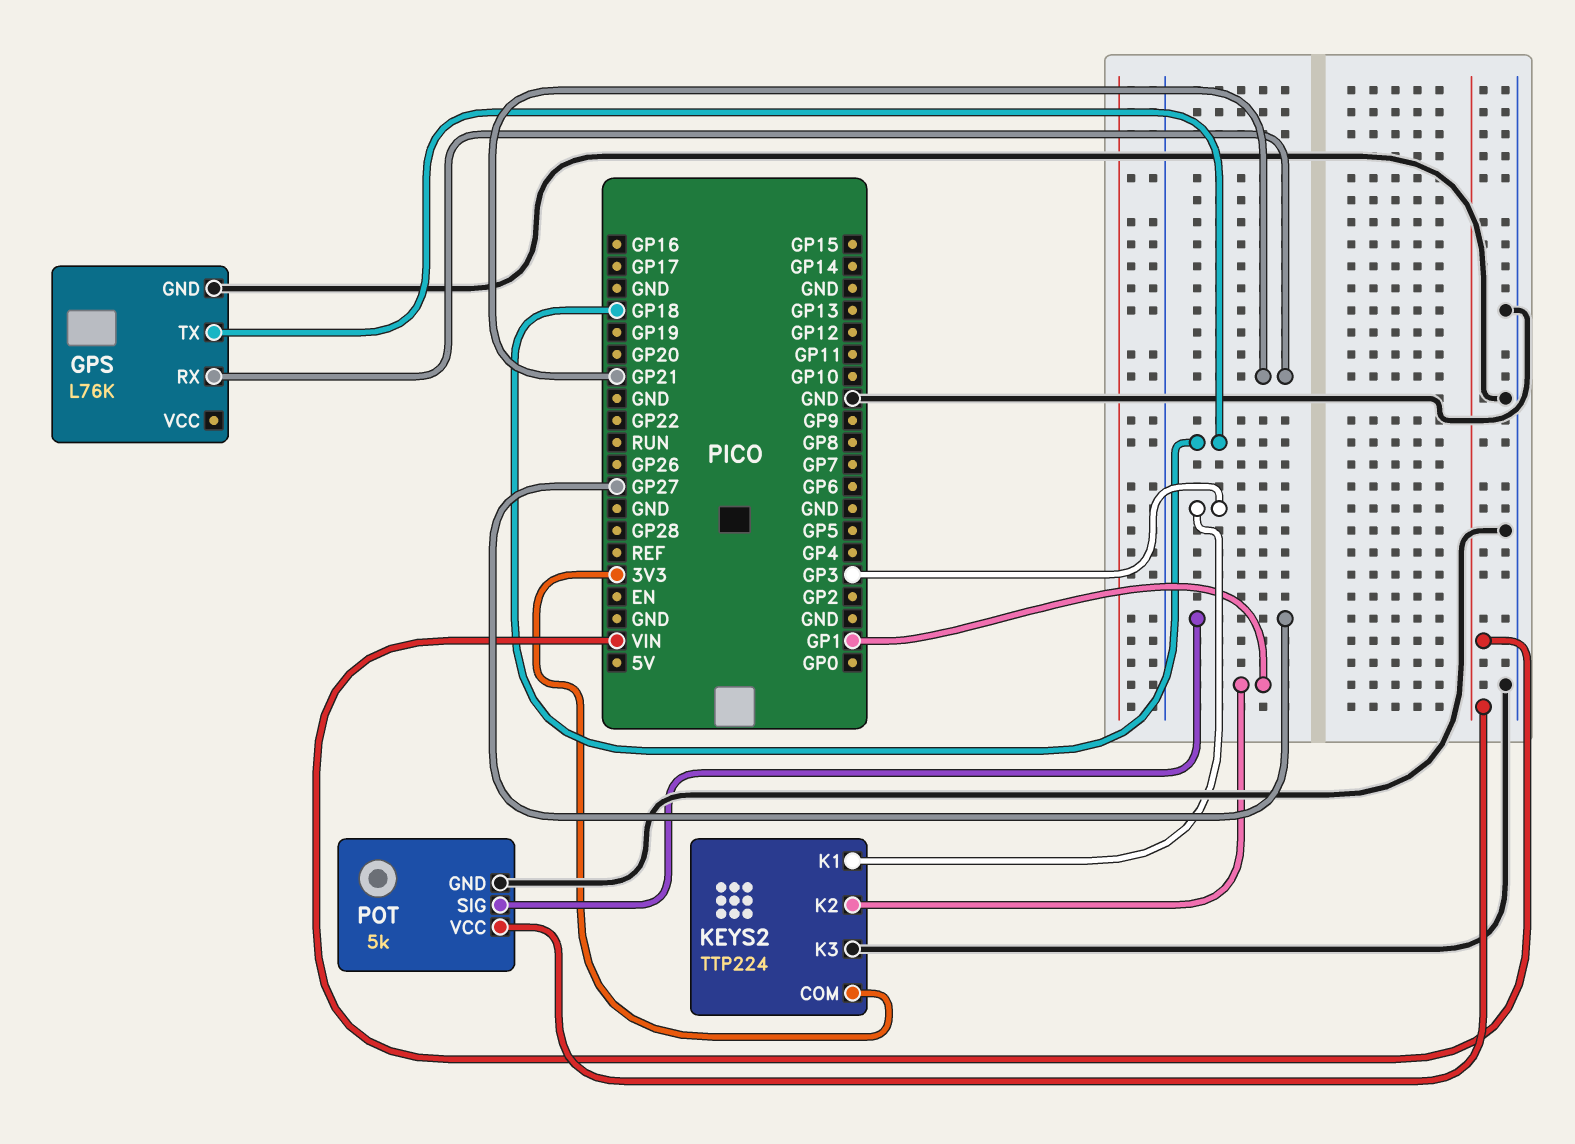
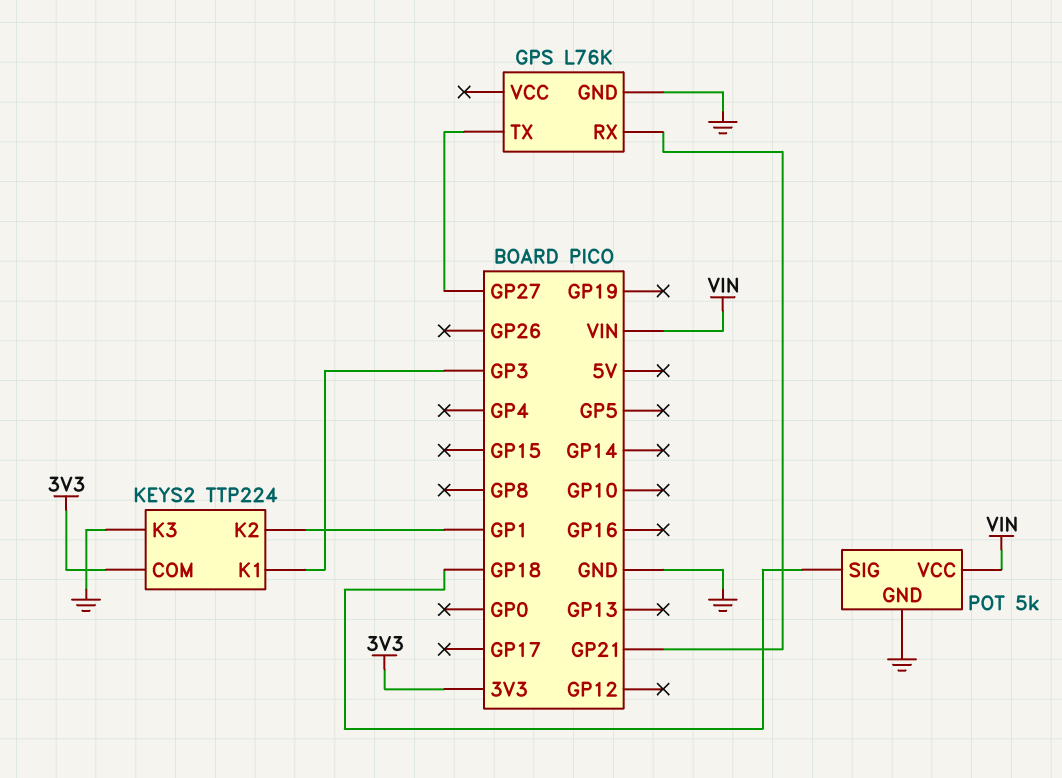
GPS pin TX: GP18 -> GP27
POT pin SIG: GP27 -> GP18

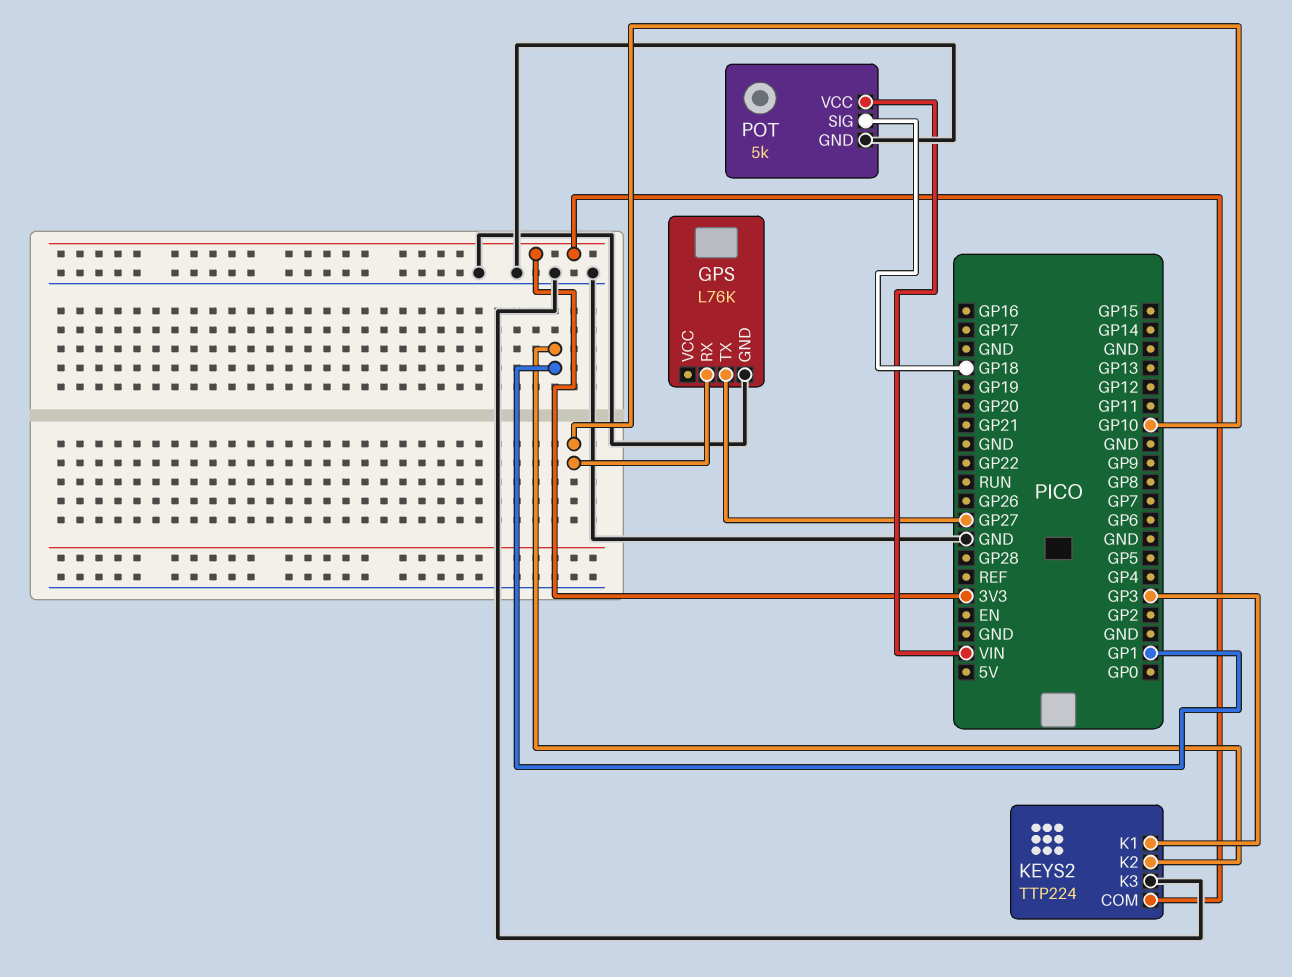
GPS pin RX: GP21 -> GP10

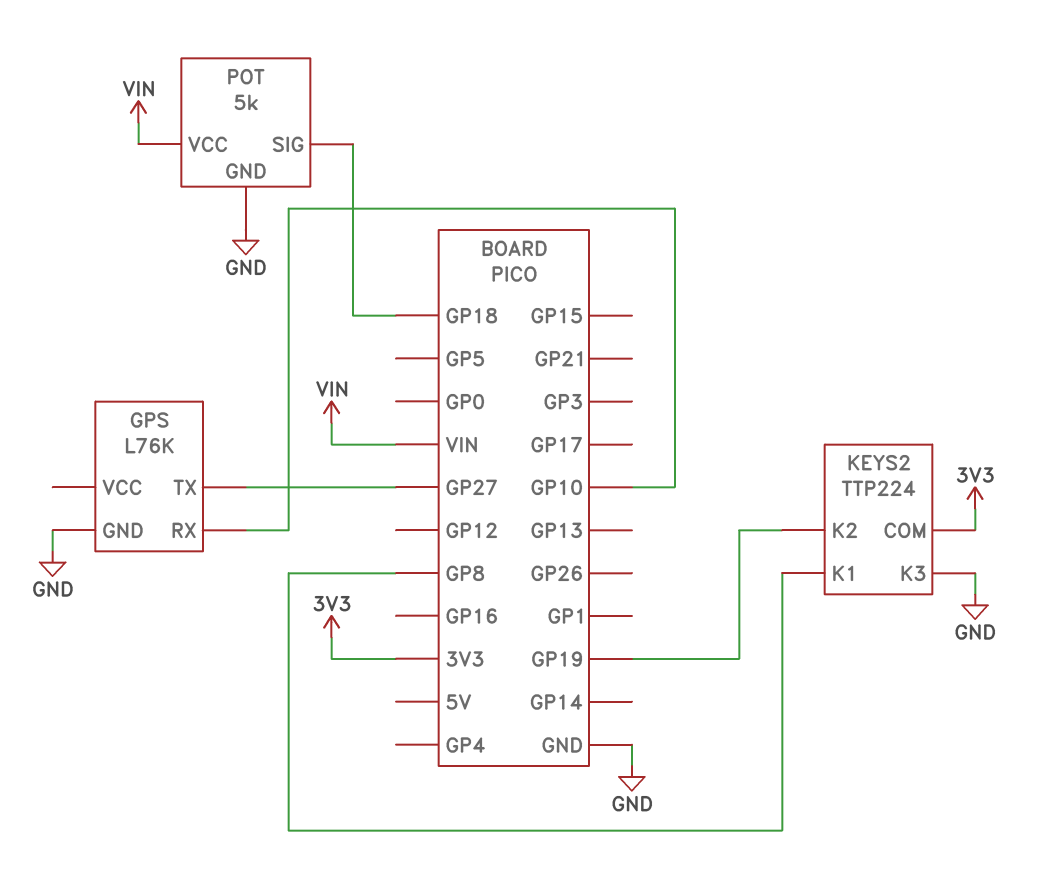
KEYS2 pin K1: GP3 -> GP8
KEYS2 pin K2: GP1 -> GP19

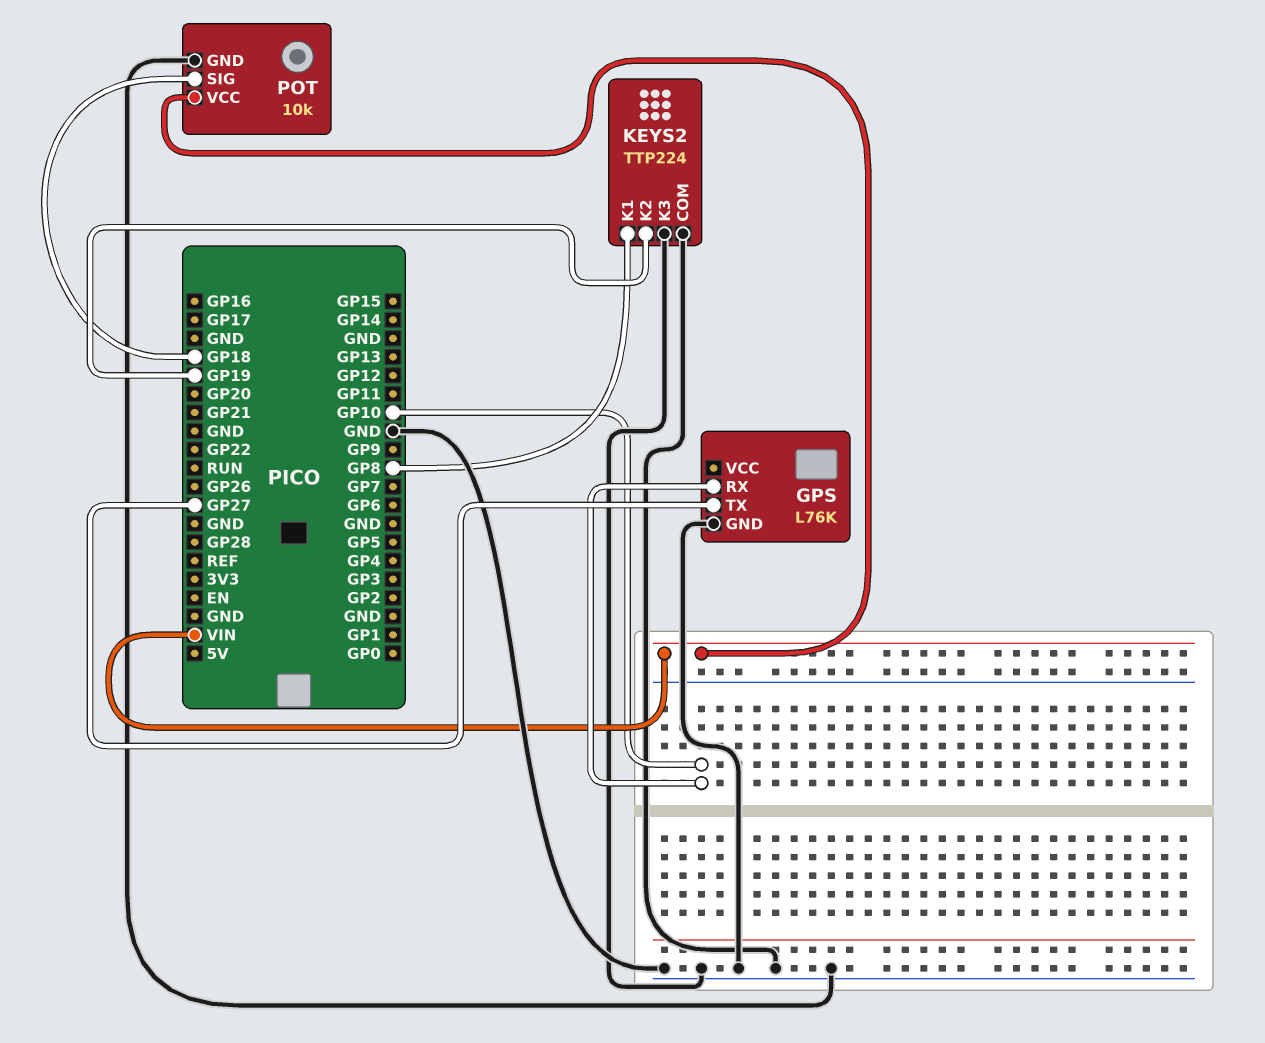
KEYS2 pin COM: 3V3 -> GND
POT: 5k -> 10k

